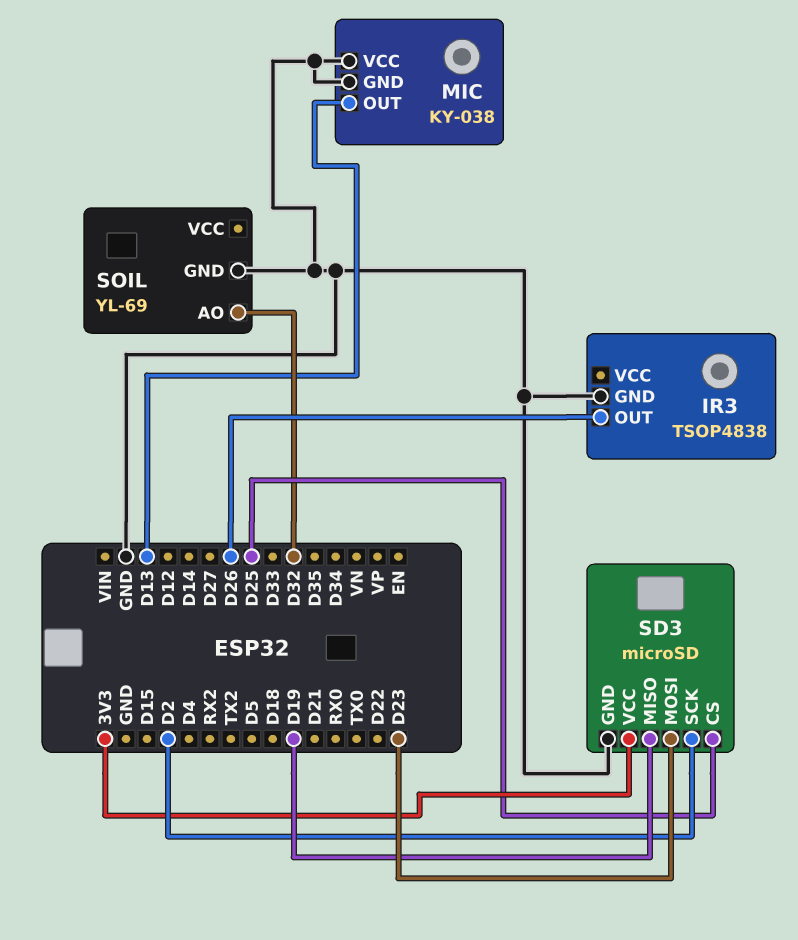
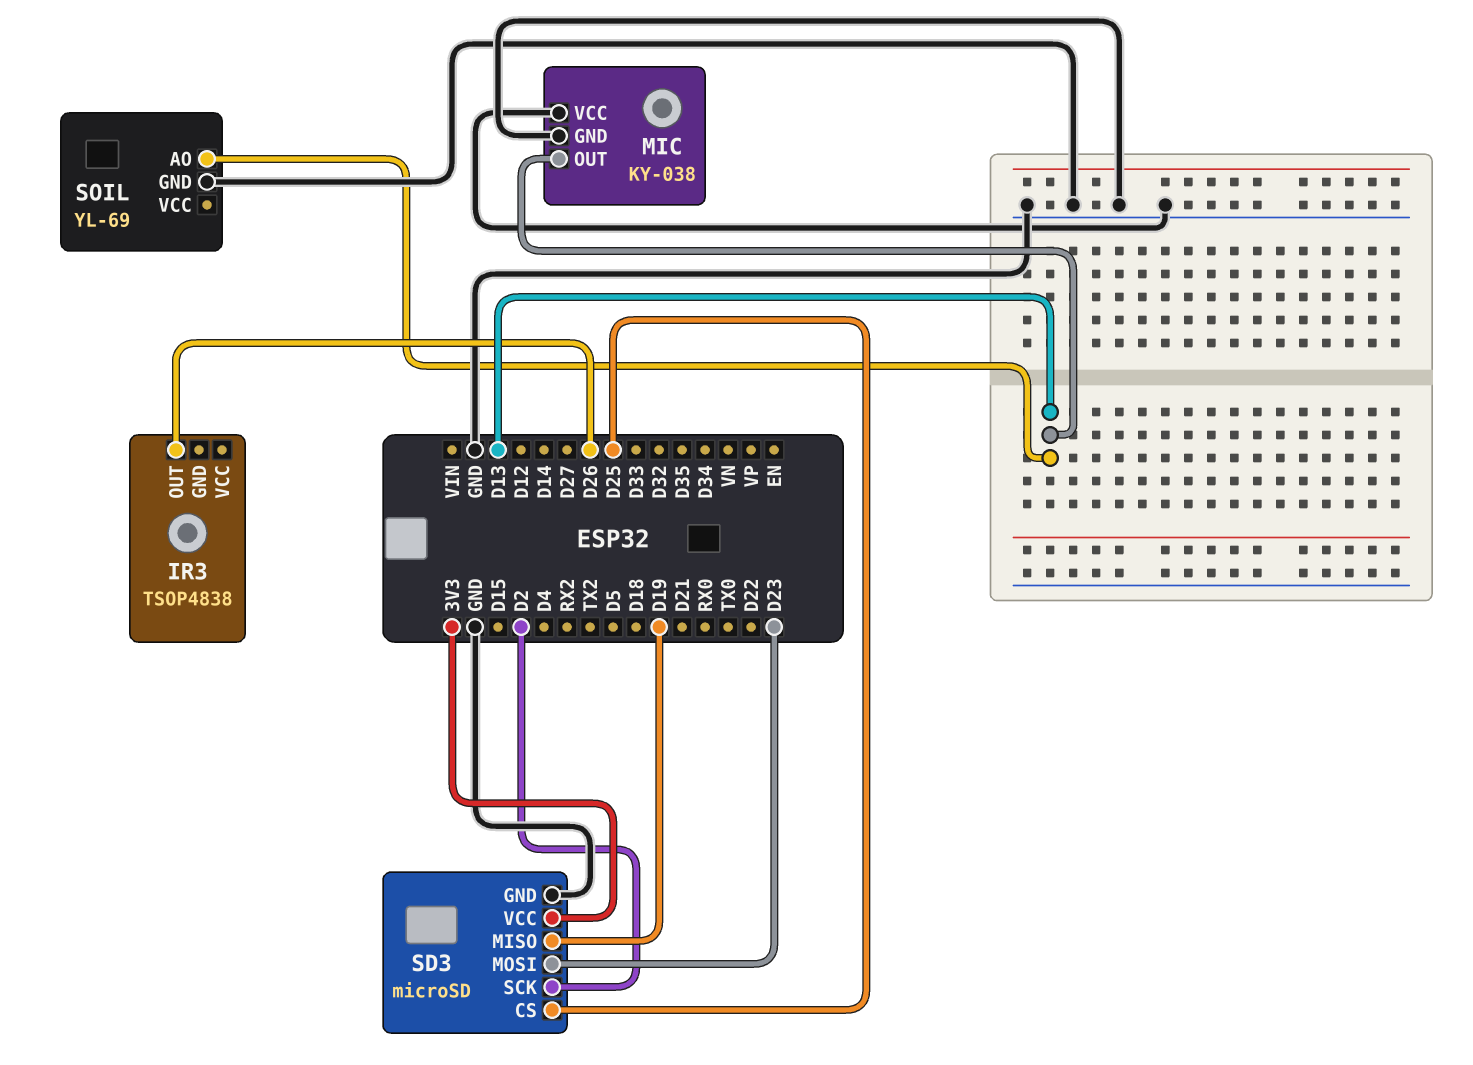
IR3 pin GND: GND -> none
SOIL pin AO: D32 -> D13

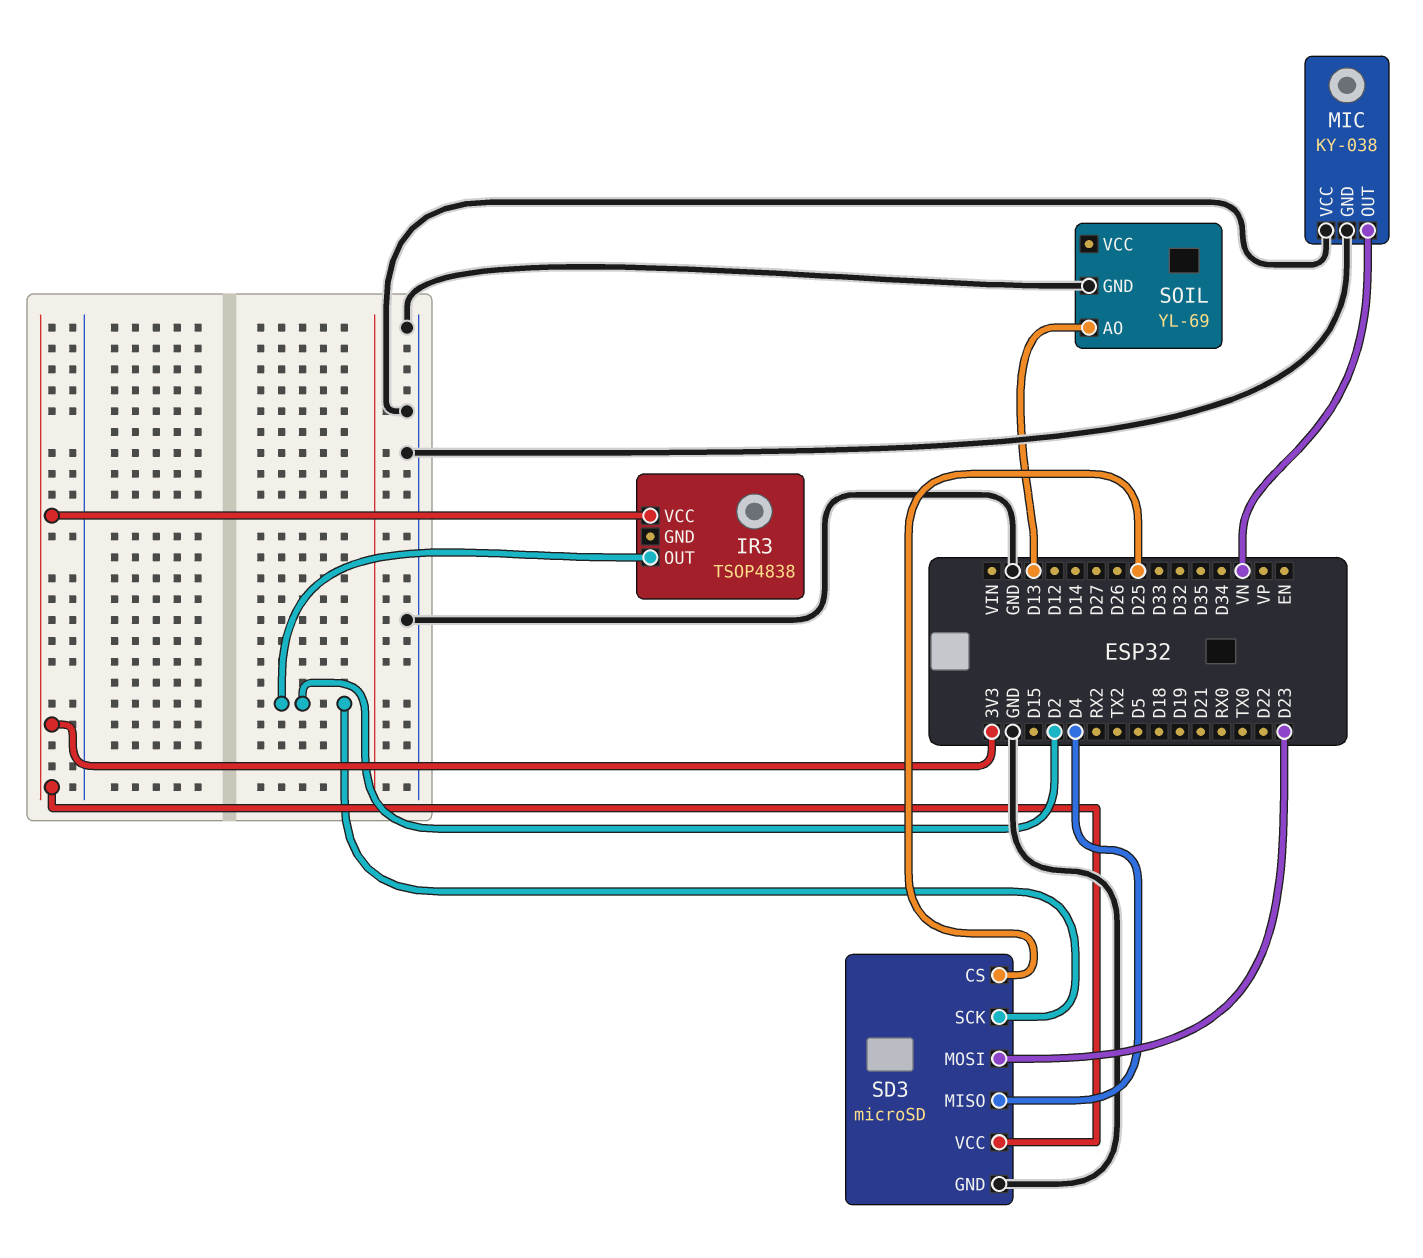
IR3 pin OUT: D26 -> D2
IR3 pin VCC: none -> 3V3
MIC pin OUT: D13 -> VN
SD3 pin MISO: D19 -> D4

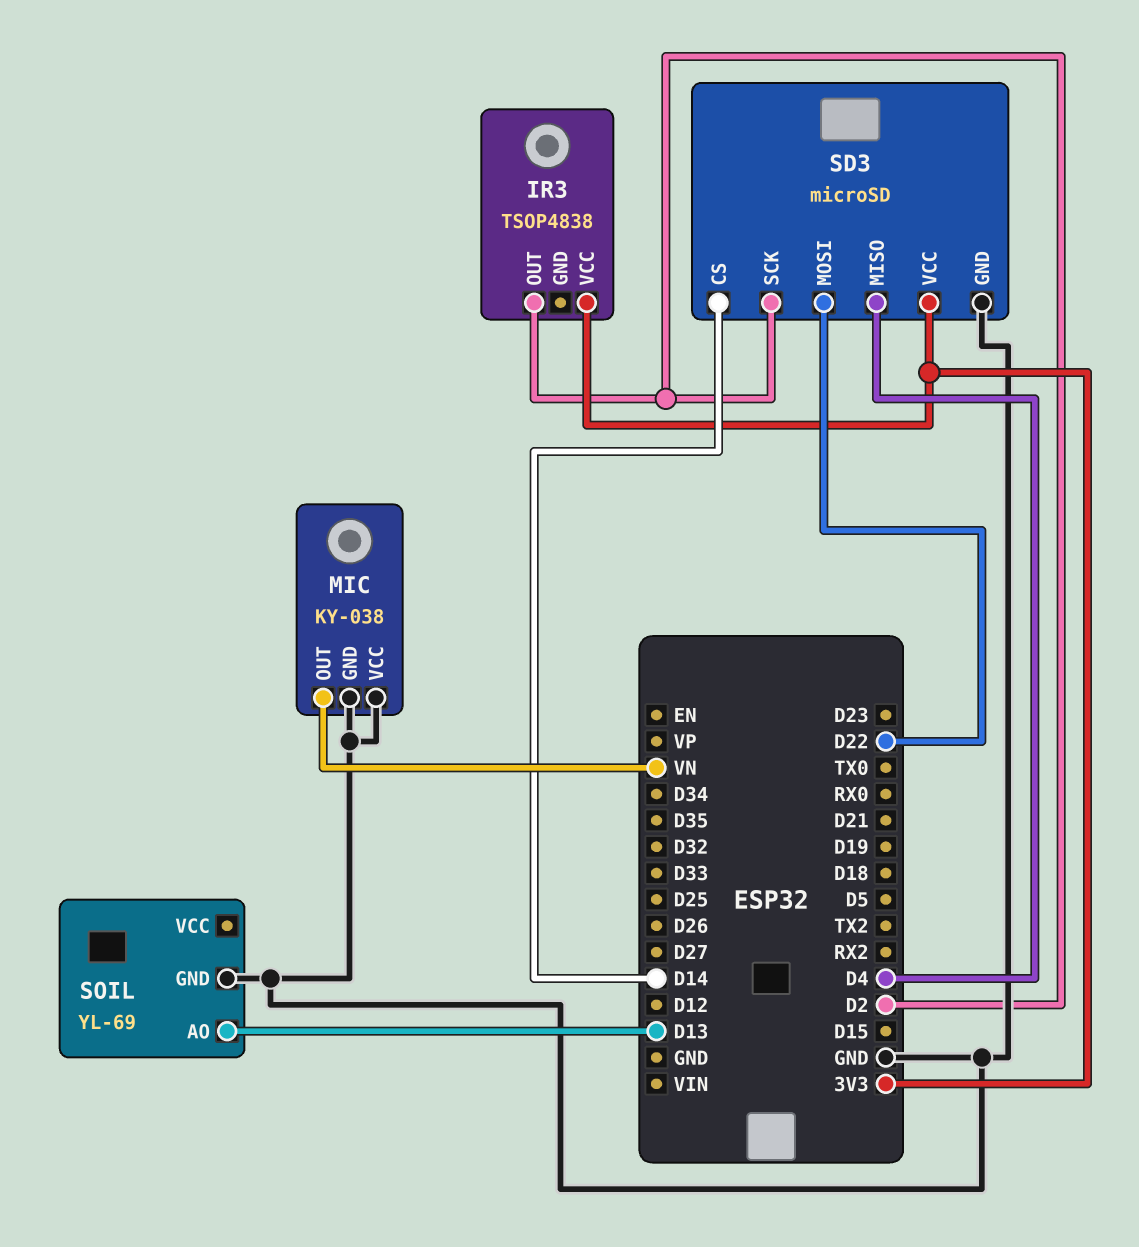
SD3 pin CS: D25 -> D14
SD3 pin MOSI: D23 -> D22

